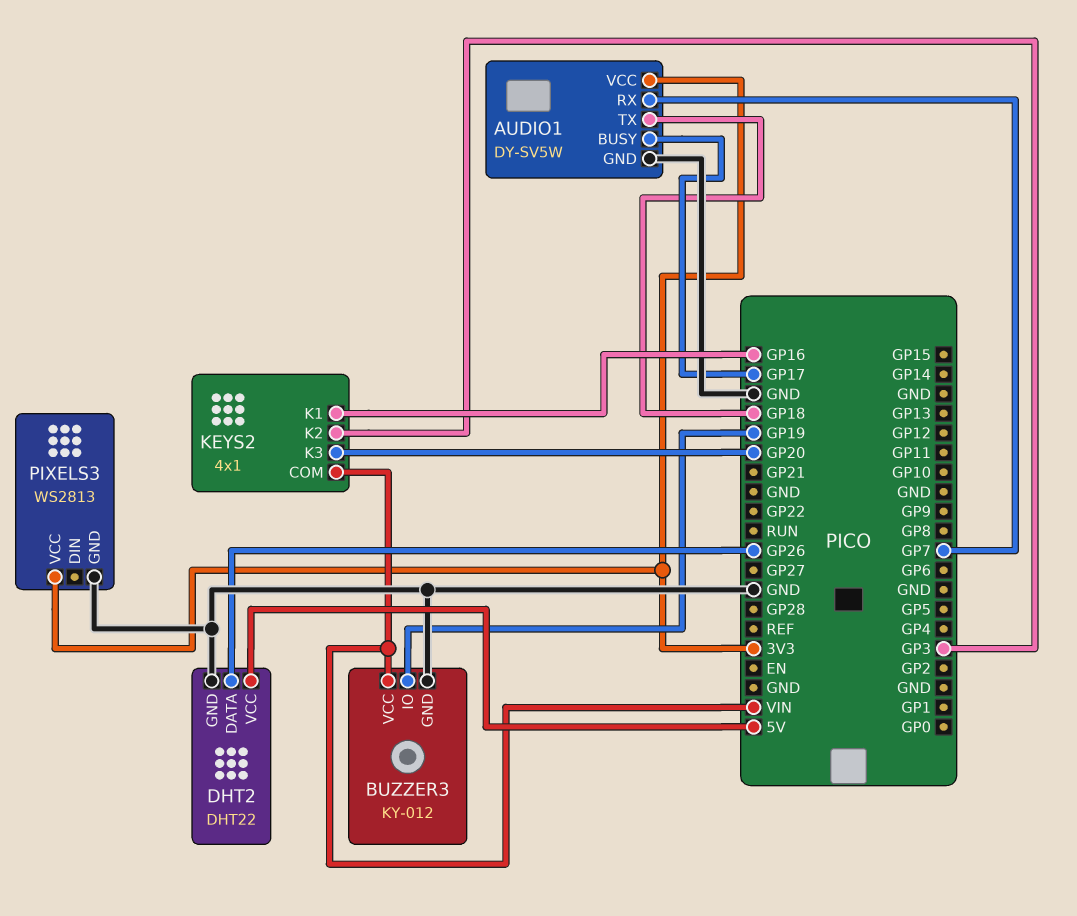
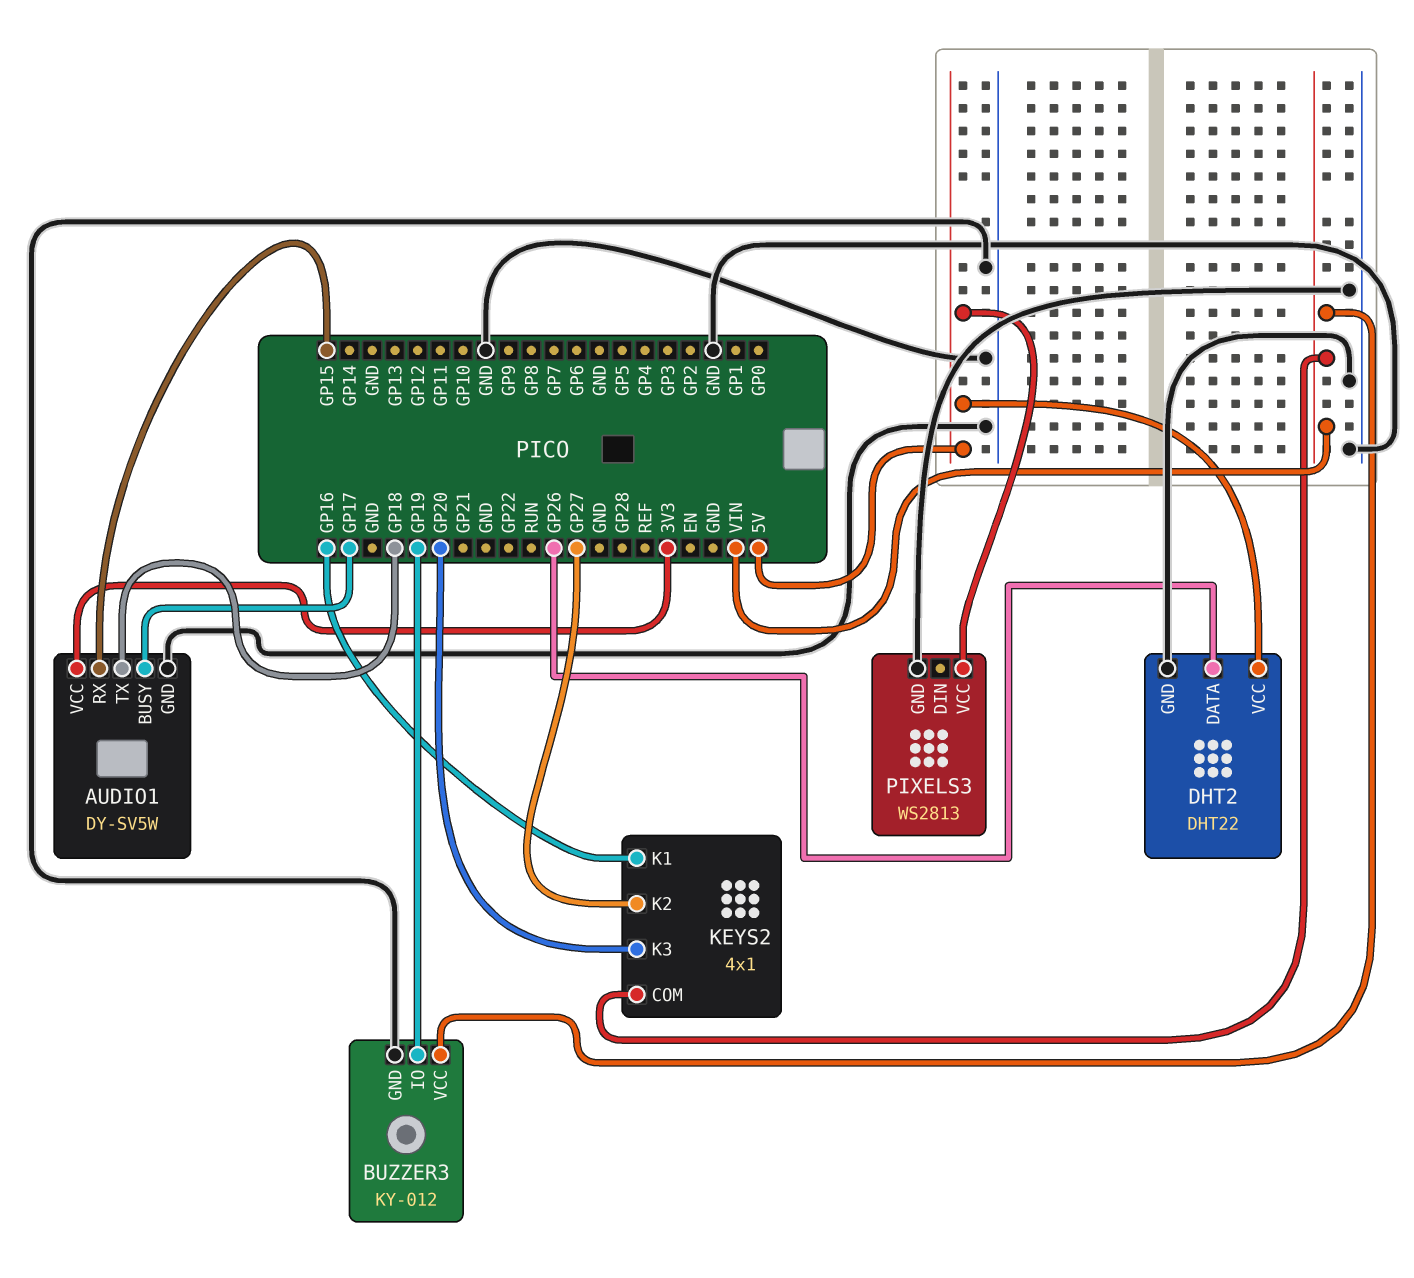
AUDIO1 pin RX: GP7 -> GP15
KEYS2 pin K2: GP3 -> GP27
PIXELS3 pin VCC: 3V3 -> 5V

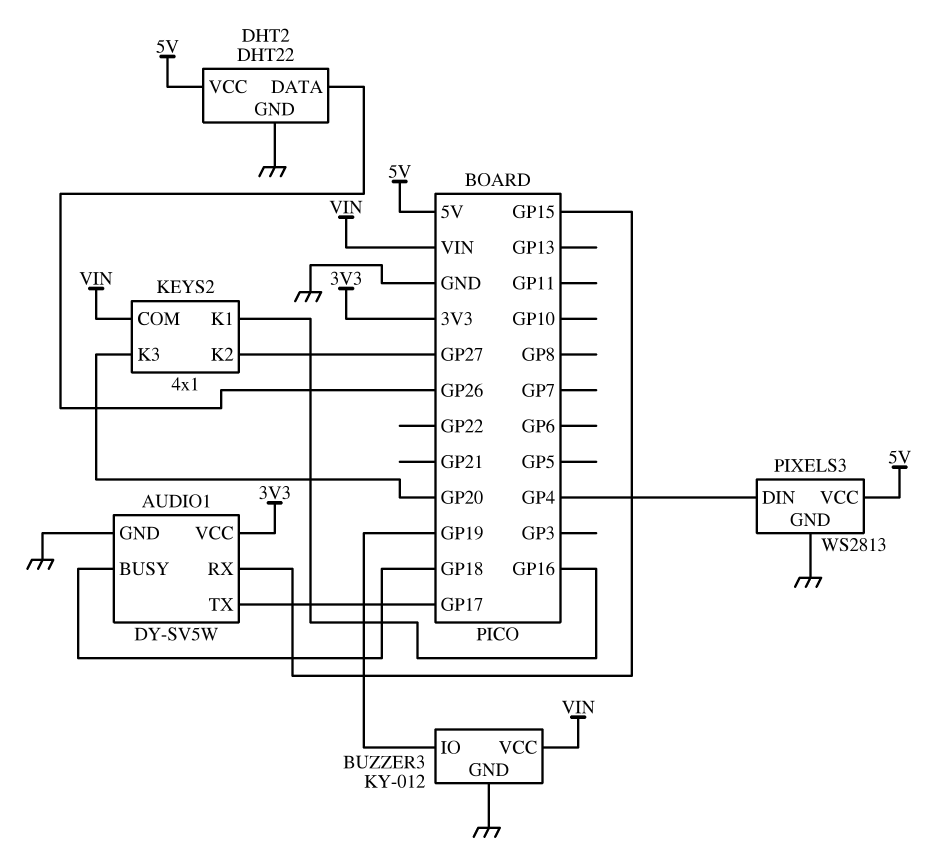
AUDIO1 pin BUSY: GP17 -> GP18
AUDIO1 pin TX: GP18 -> GP17
PIXELS3 pin DIN: none -> GP4

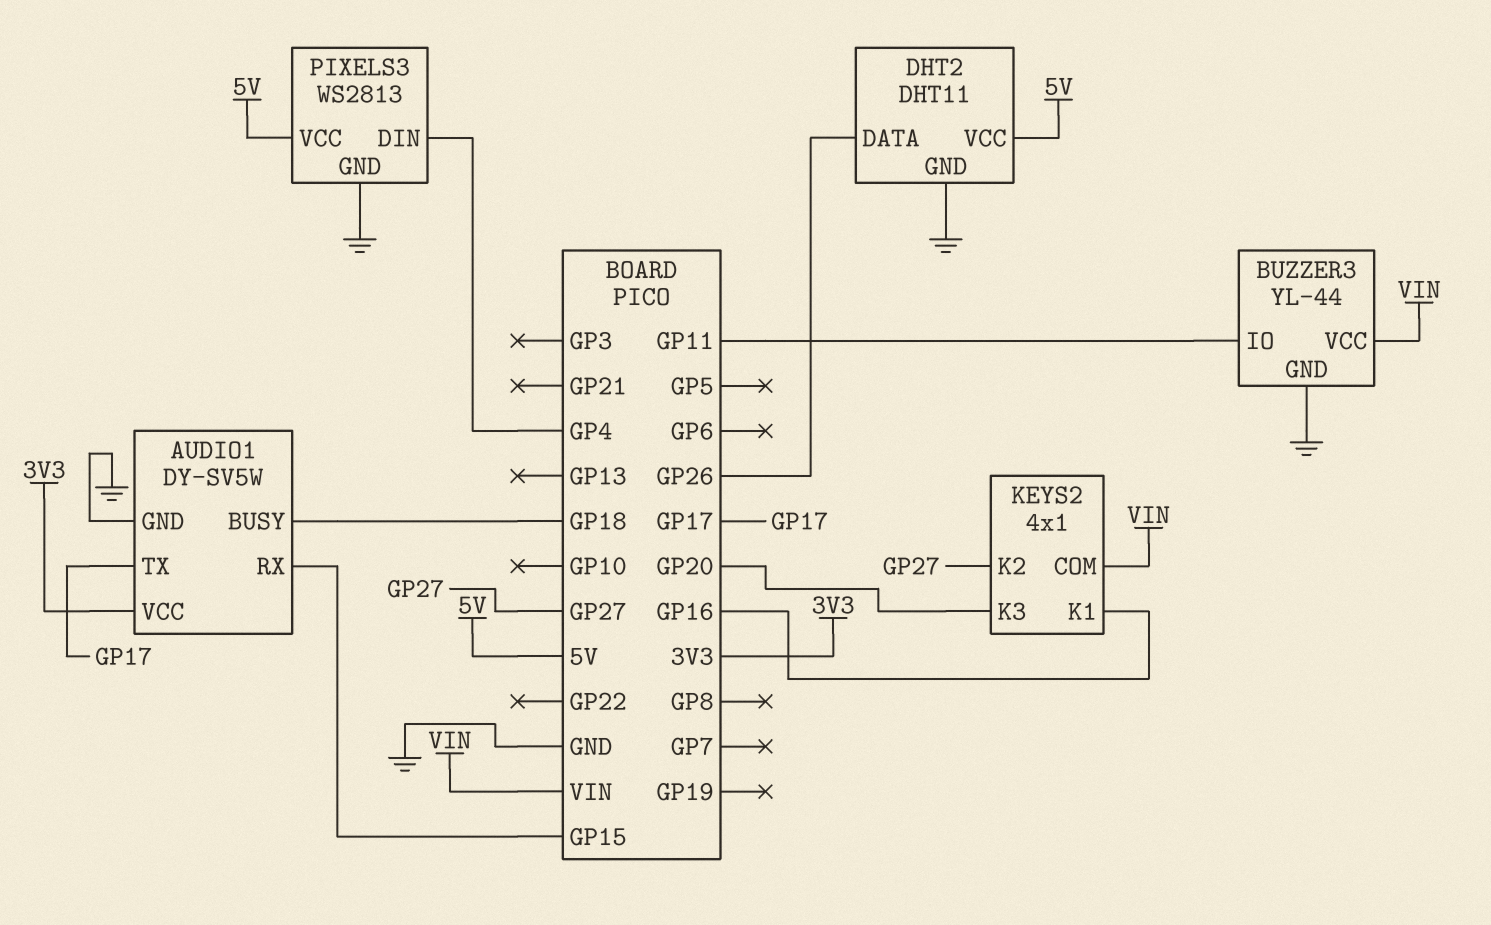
BUZZER3: KY-012 -> YL-44
BUZZER3 pin IO: GP19 -> GP11
DHT2: DHT22 -> DHT11

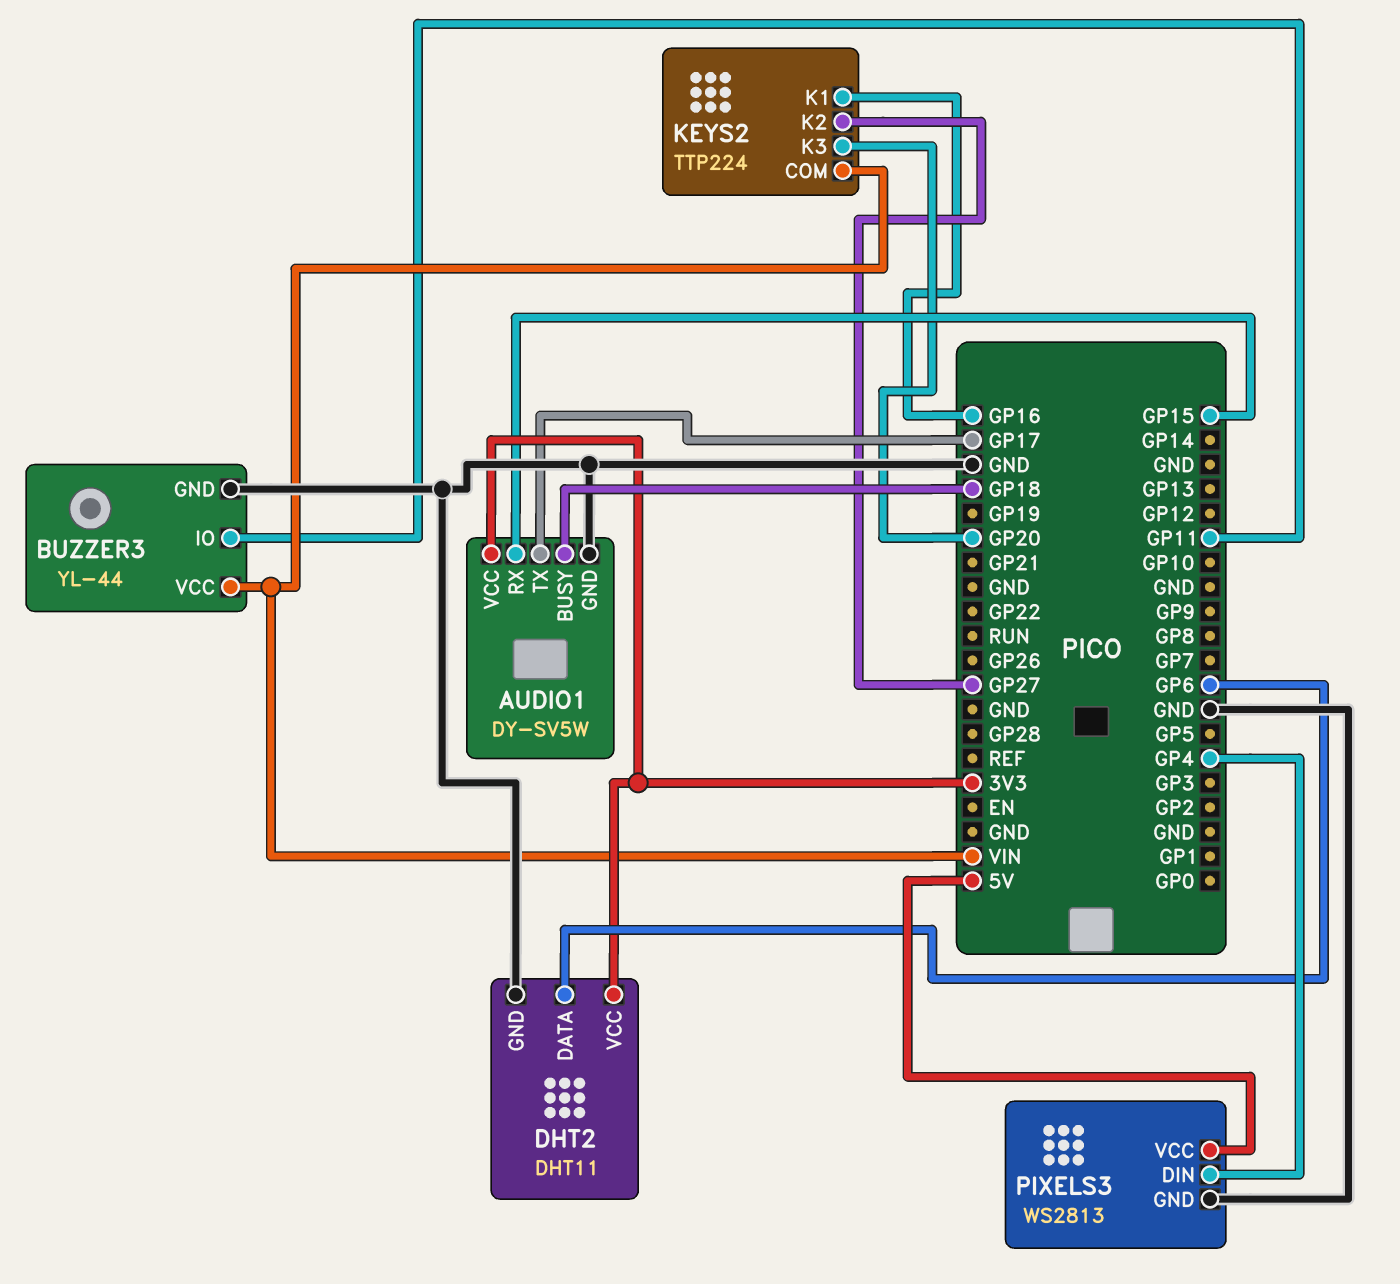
DHT2 pin DATA: GP26 -> GP6
DHT2 pin VCC: 5V -> 3V3
KEYS2: 4x1 -> TTP224

